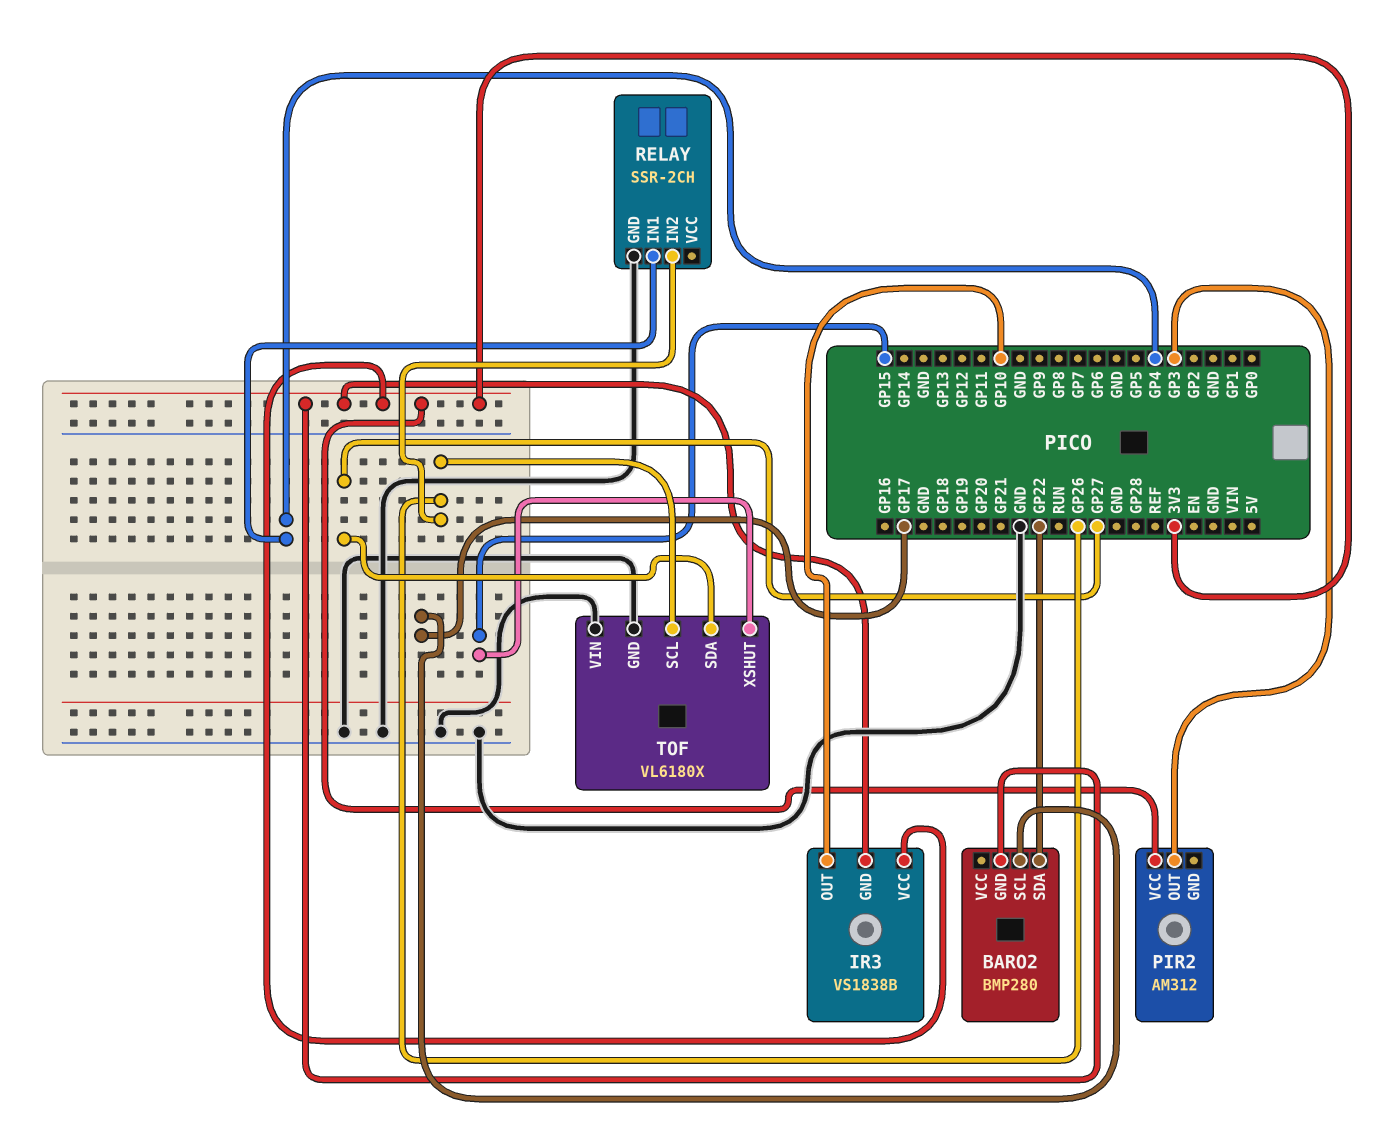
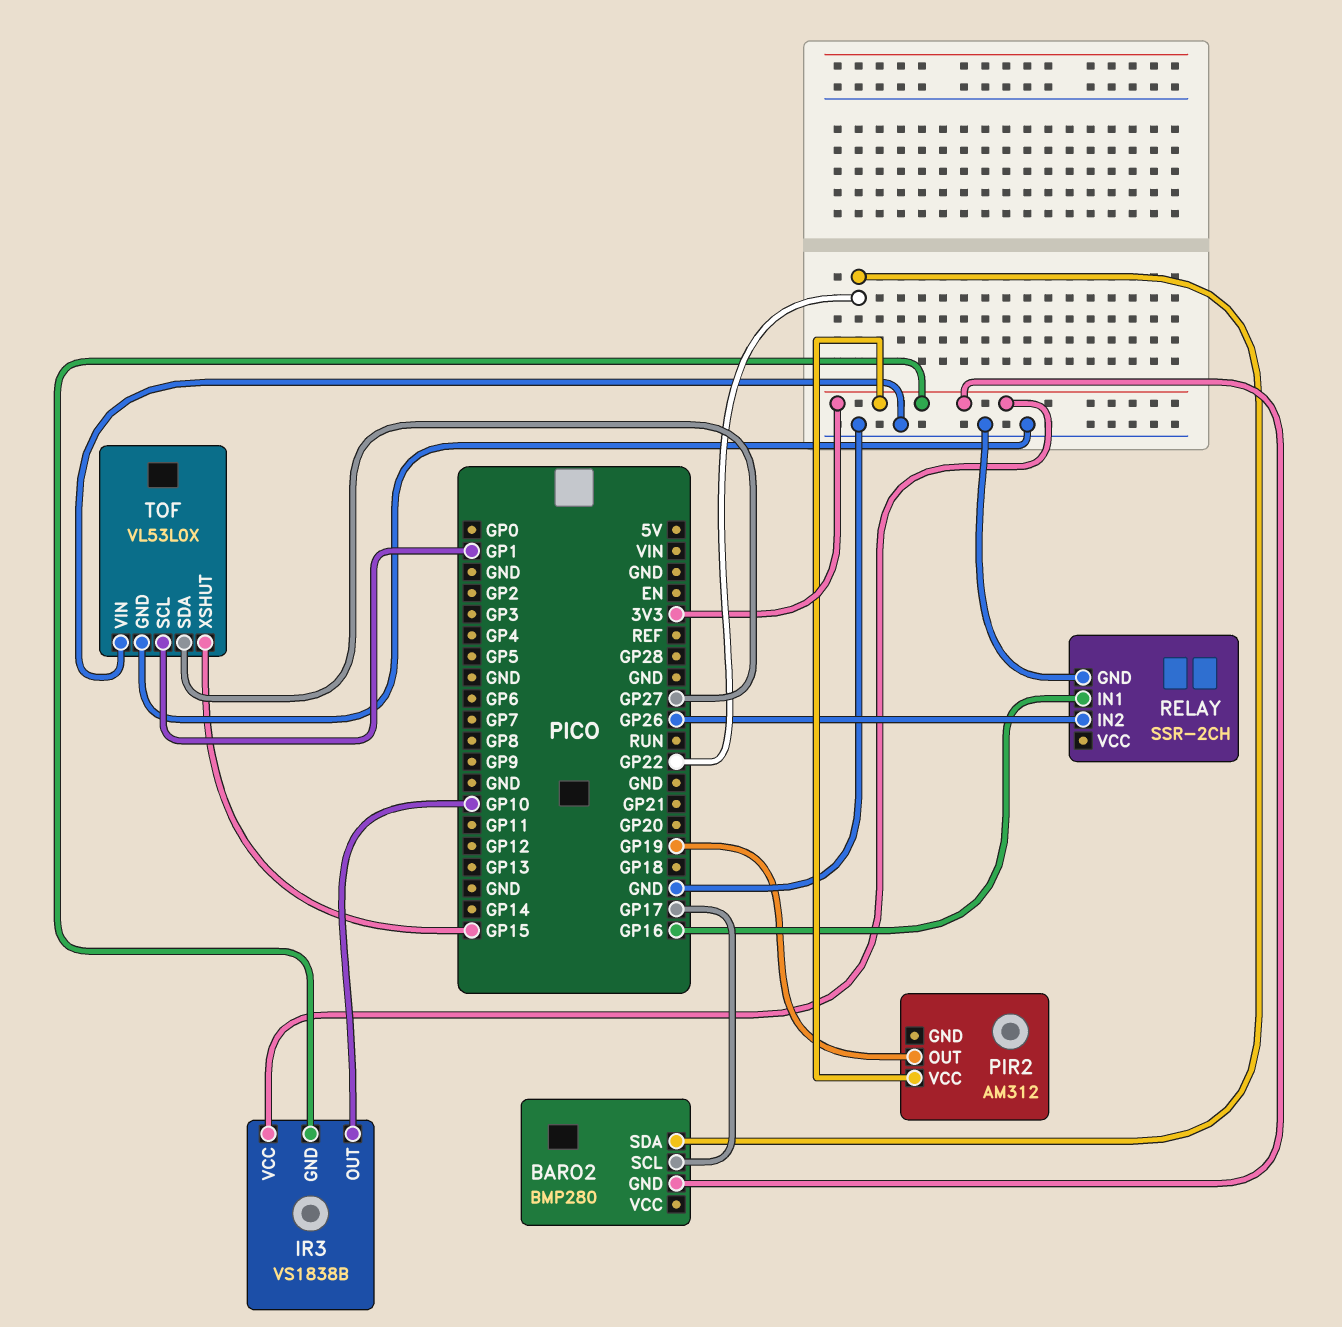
PIR2 pin OUT: GP3 -> GP19
RELAY pin IN1: GP4 -> GP16
TOF: VL6180X -> VL53L0X
TOF pin SCL: GP26 -> GP1

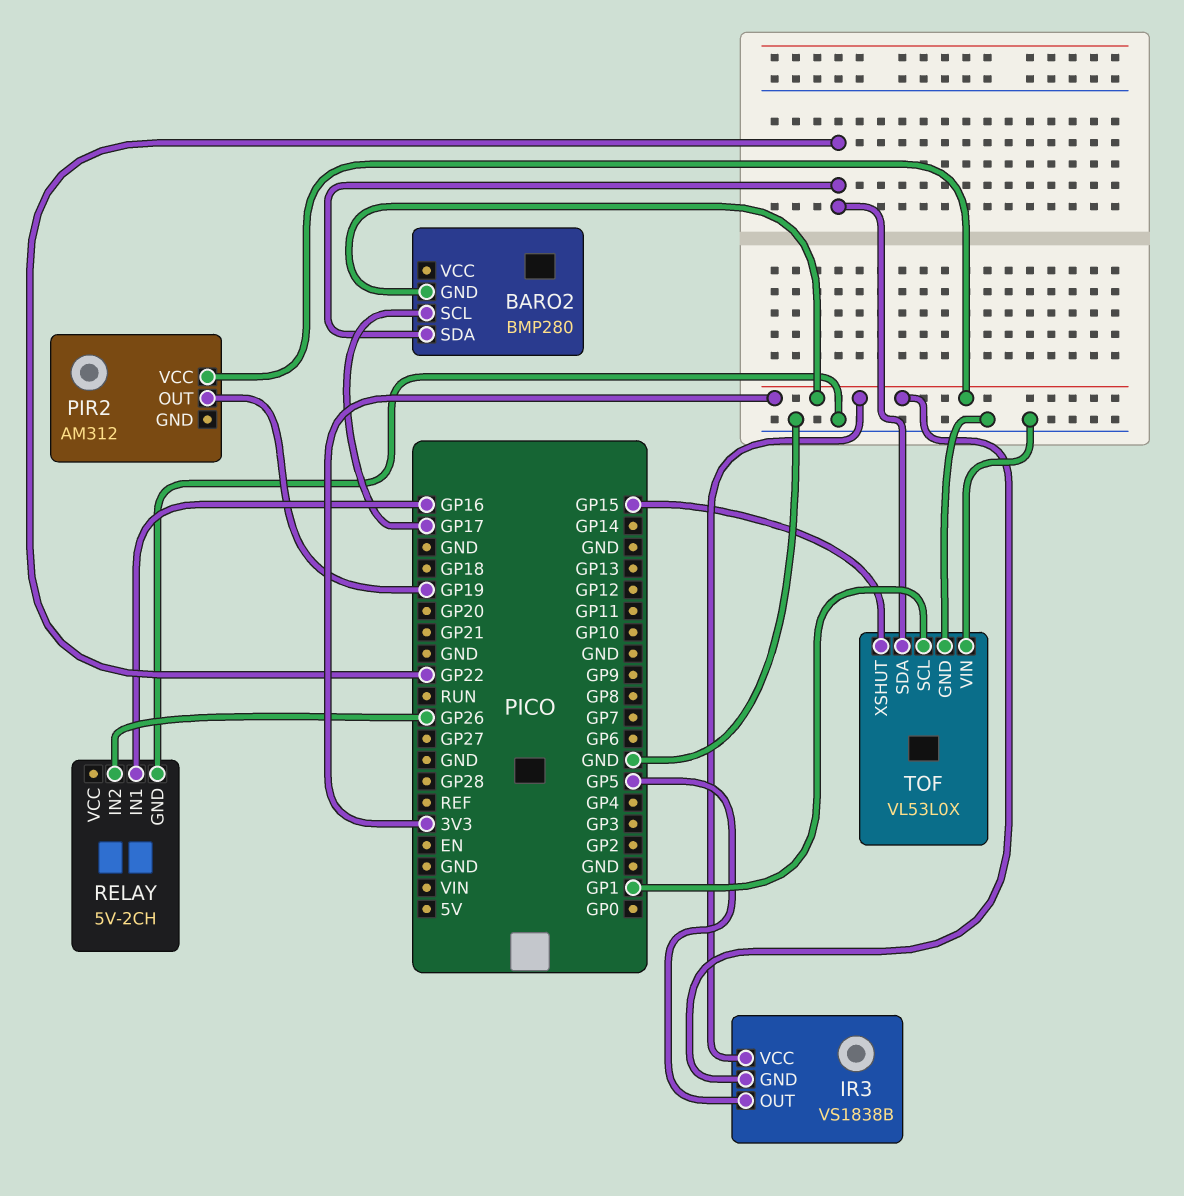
IR3 pin OUT: GP10 -> GP5
RELAY: SSR-2CH -> 5V-2CH
TOF pin SDA: GP27 -> GP22

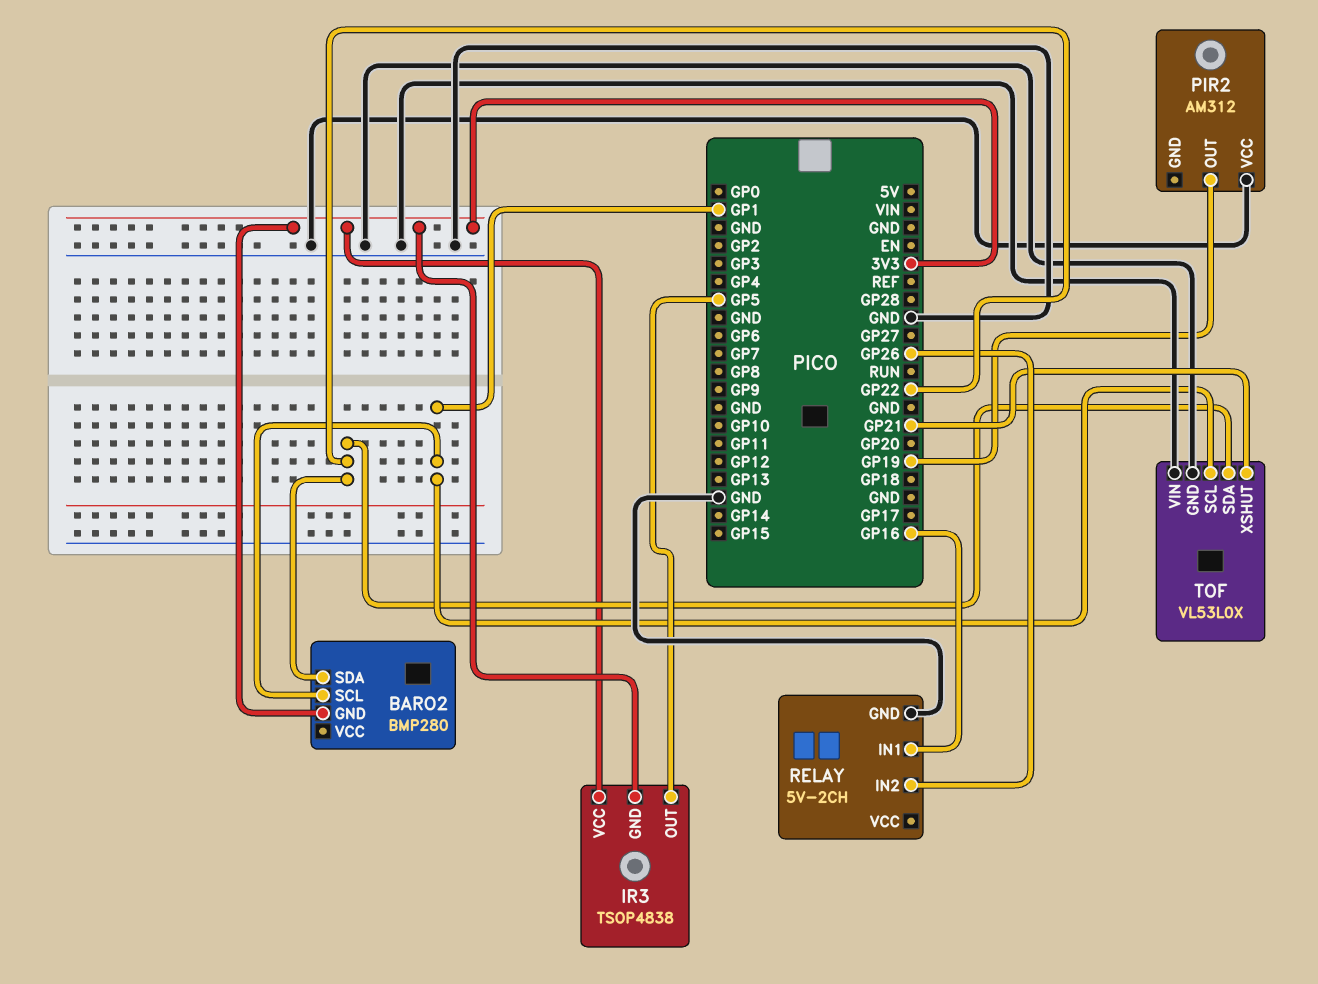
BARO2 pin SCL: GP17 -> GP1
IR3: VS1838B -> TSOP4838
PIR2 pin VCC: 3V3 -> GND
TOF pin XSHUT: GP15 -> GP21

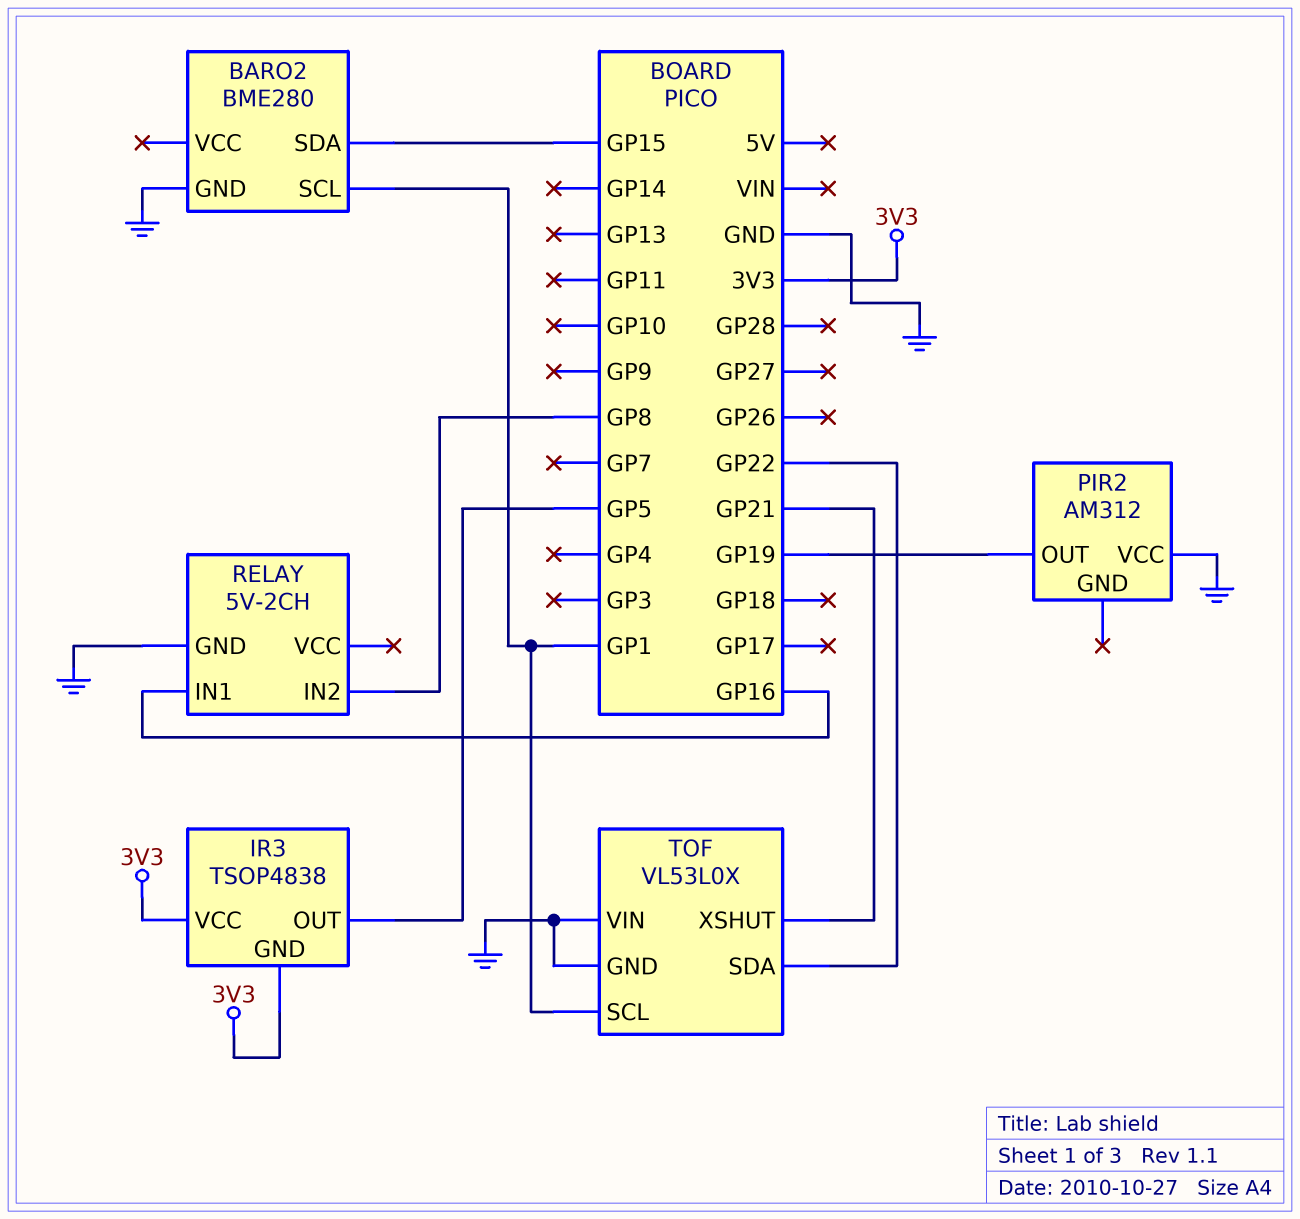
BARO2: BMP280 -> BME280
BARO2 pin GND: 3V3 -> GND
BARO2 pin SDA: GP22 -> GP15
RELAY pin IN2: GP26 -> GP8

